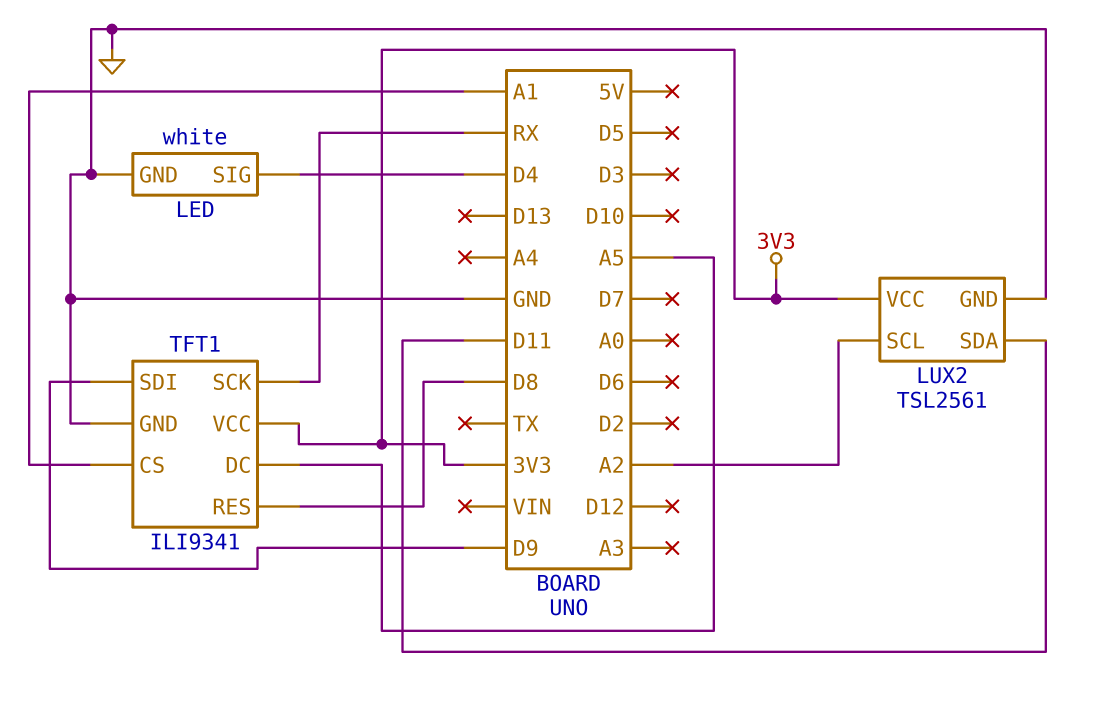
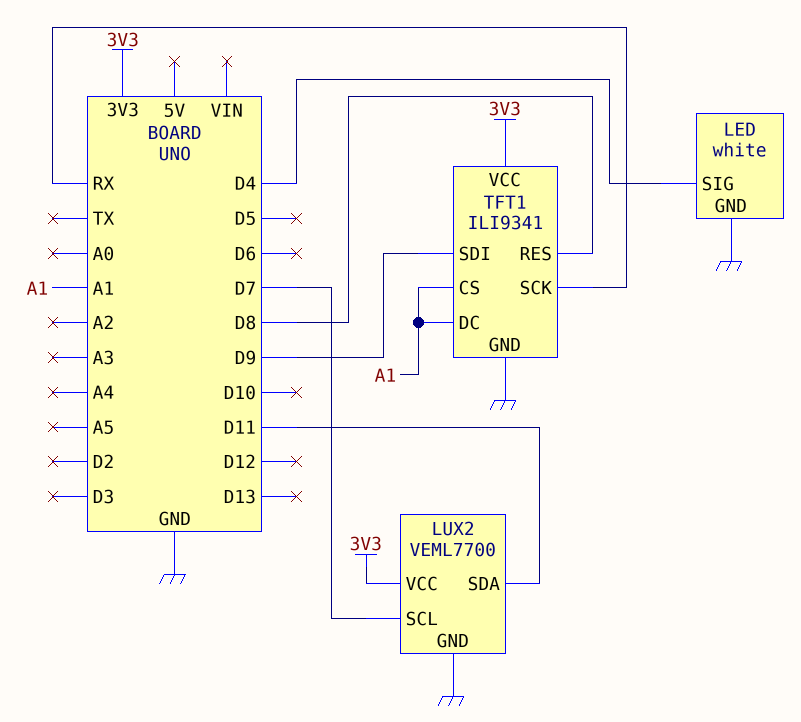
LUX2: TSL2561 -> VEML7700
LUX2 pin SCL: A2 -> D7
TFT1 pin DC: A5 -> A1

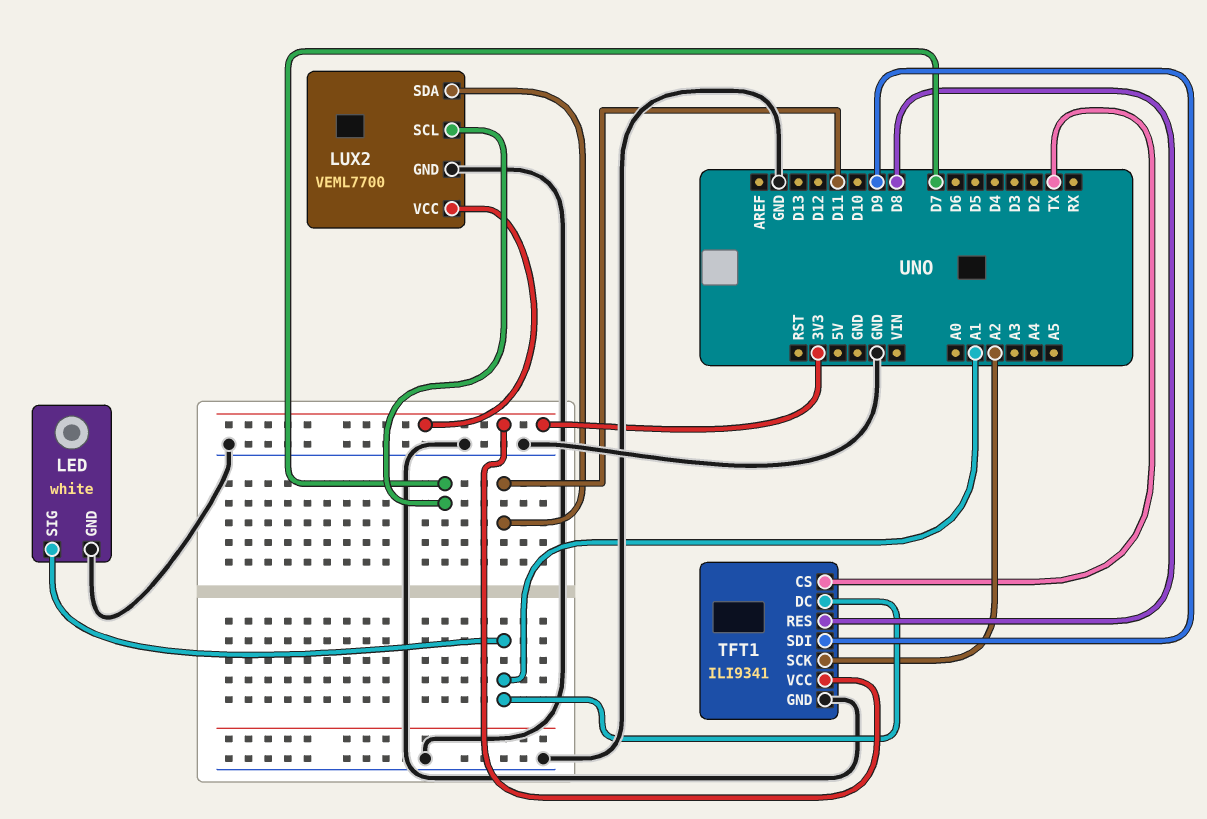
LED pin SIG: D4 -> A1
TFT1 pin CS: A1 -> TX
TFT1 pin SCK: RX -> A2

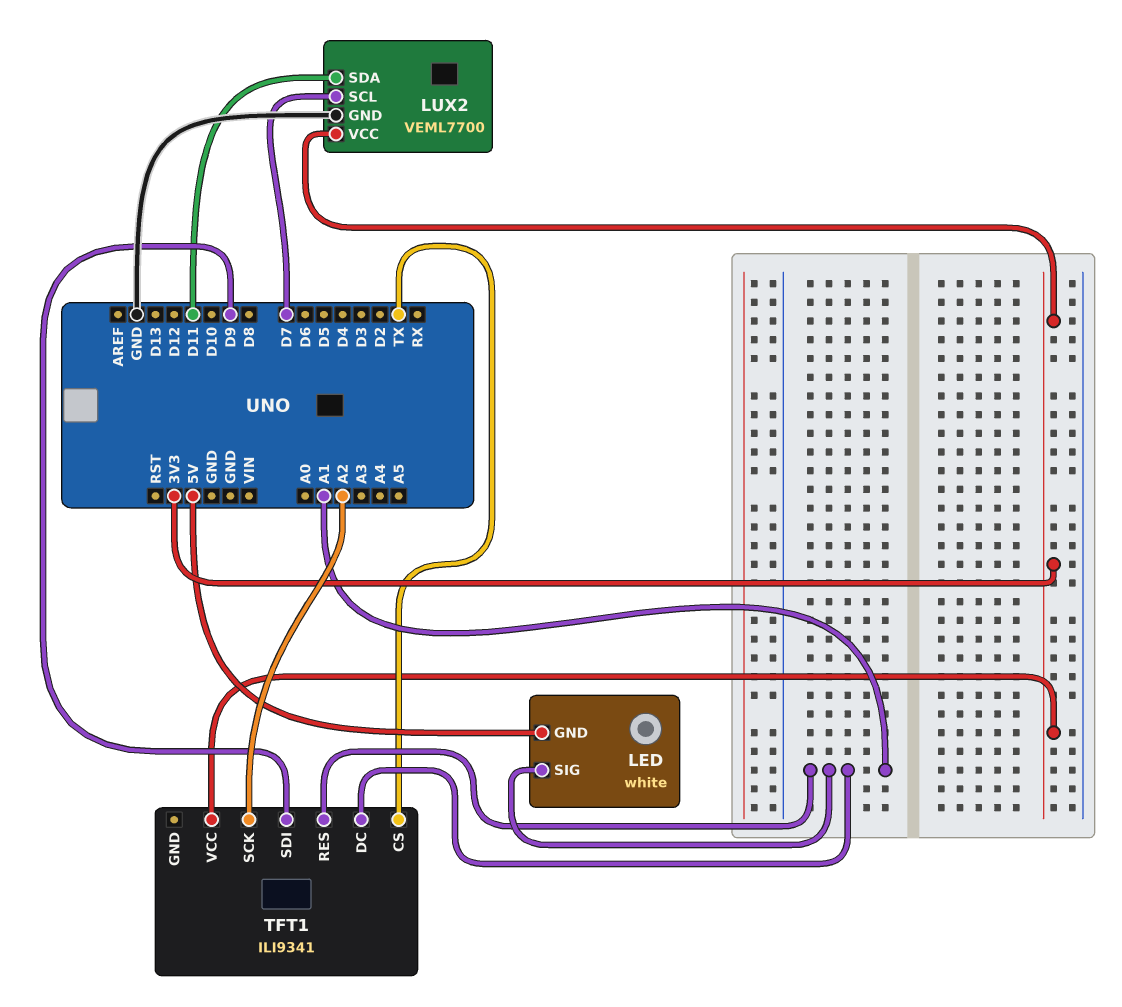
LED pin GND: GND -> 5V
TFT1 pin GND: GND -> none
TFT1 pin RES: D8 -> A1

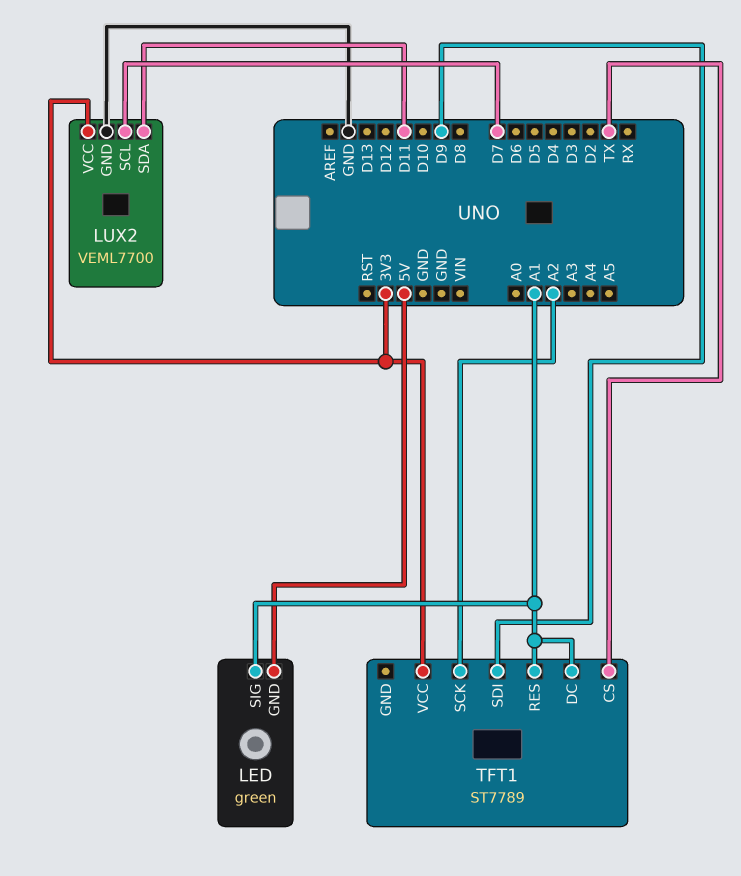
LED: white -> green
TFT1: ILI9341 -> ST7789

